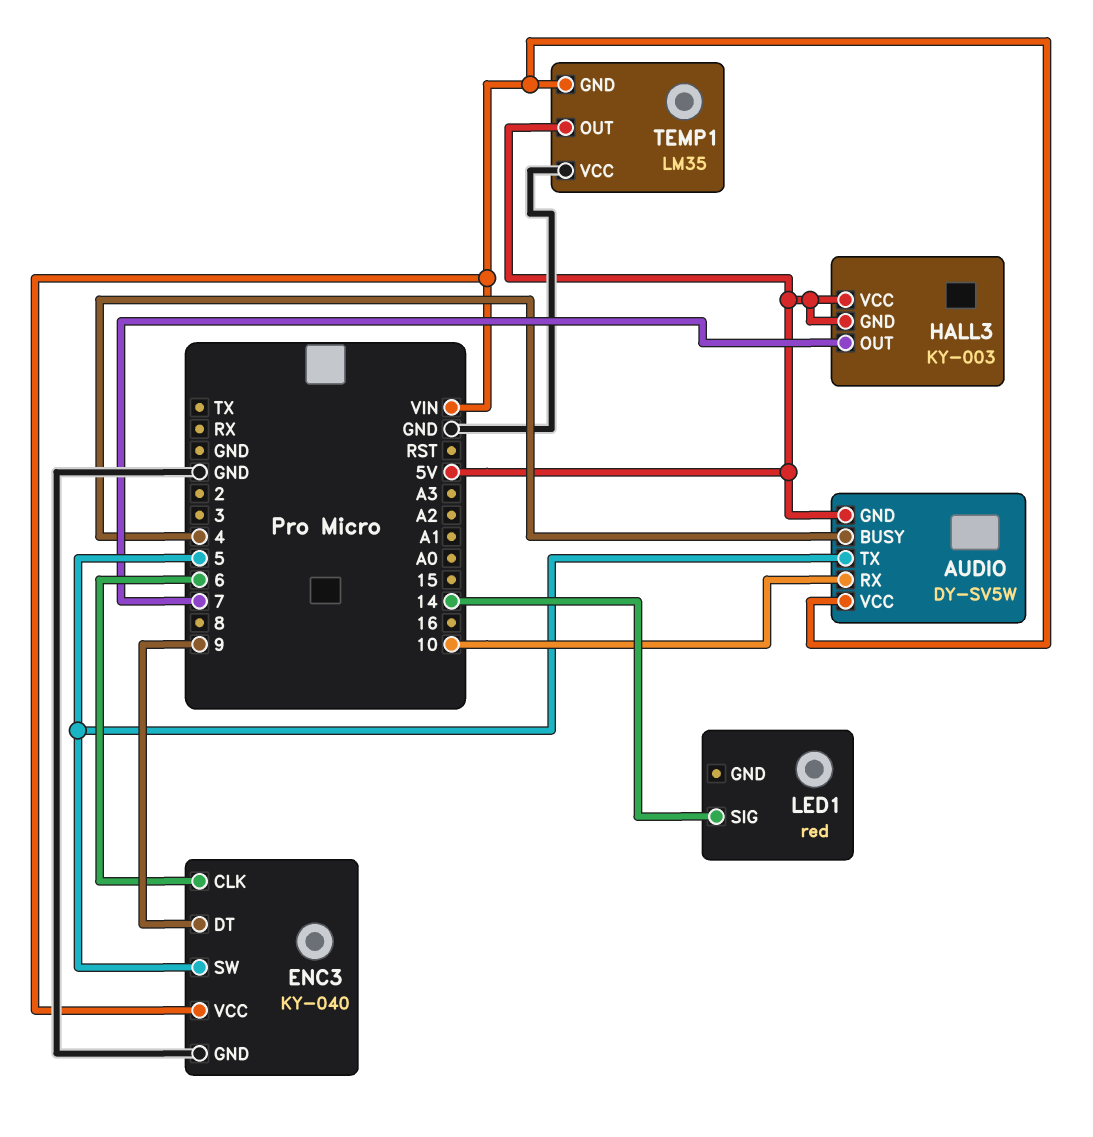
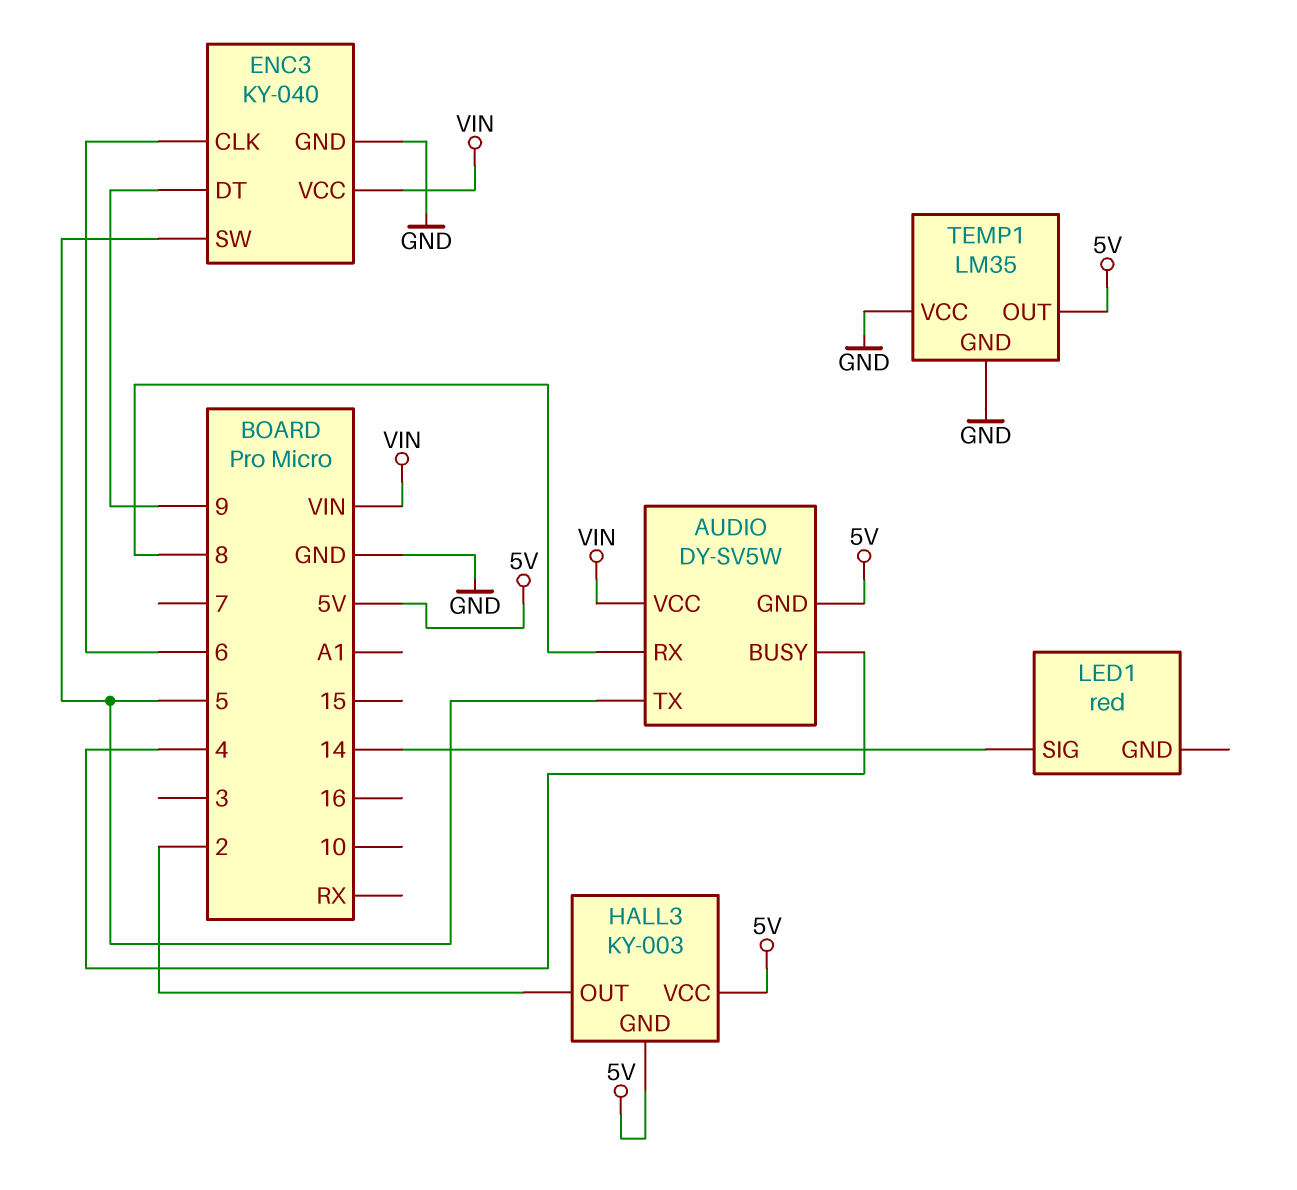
AUDIO pin RX: 10 -> 8
HALL3 pin OUT: 7 -> 2
TEMP1 pin GND: VIN -> GND

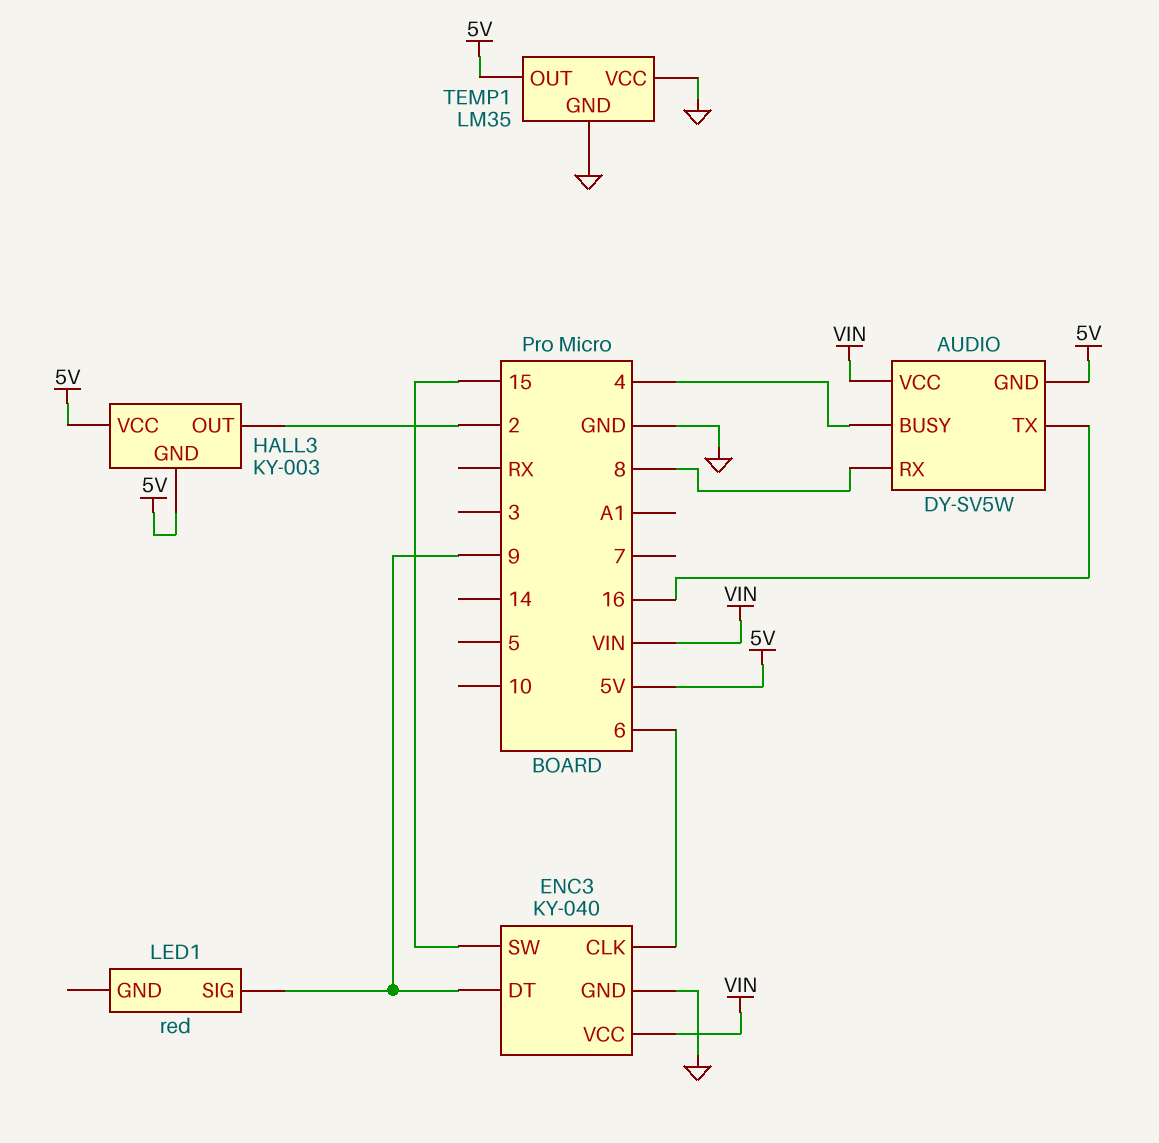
AUDIO pin TX: 5 -> 16
ENC3 pin SW: 5 -> 15
LED1 pin SIG: 14 -> 9

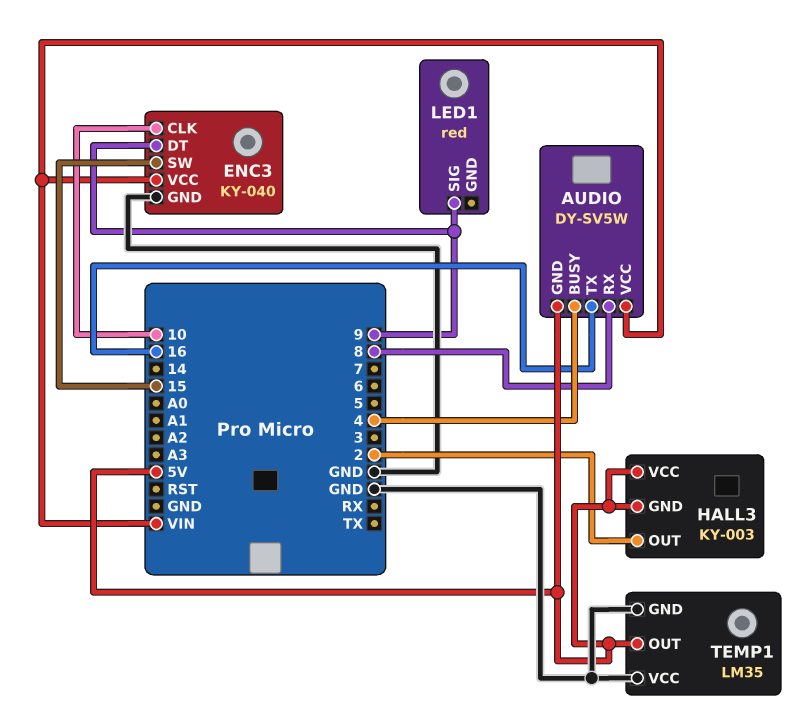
ENC3 pin CLK: 6 -> 10

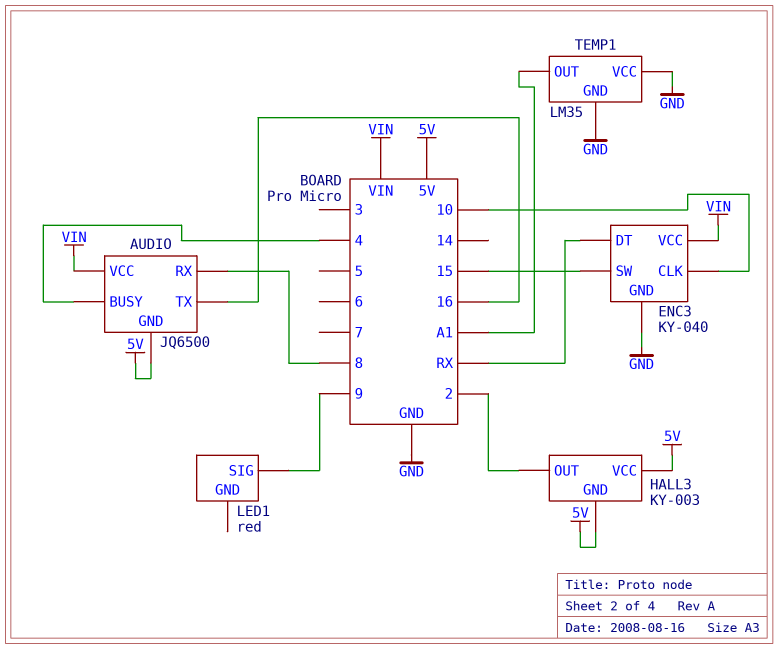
AUDIO: DY-SV5W -> JQ6500
ENC3 pin DT: 9 -> RX
TEMP1 pin OUT: 5V -> A1

